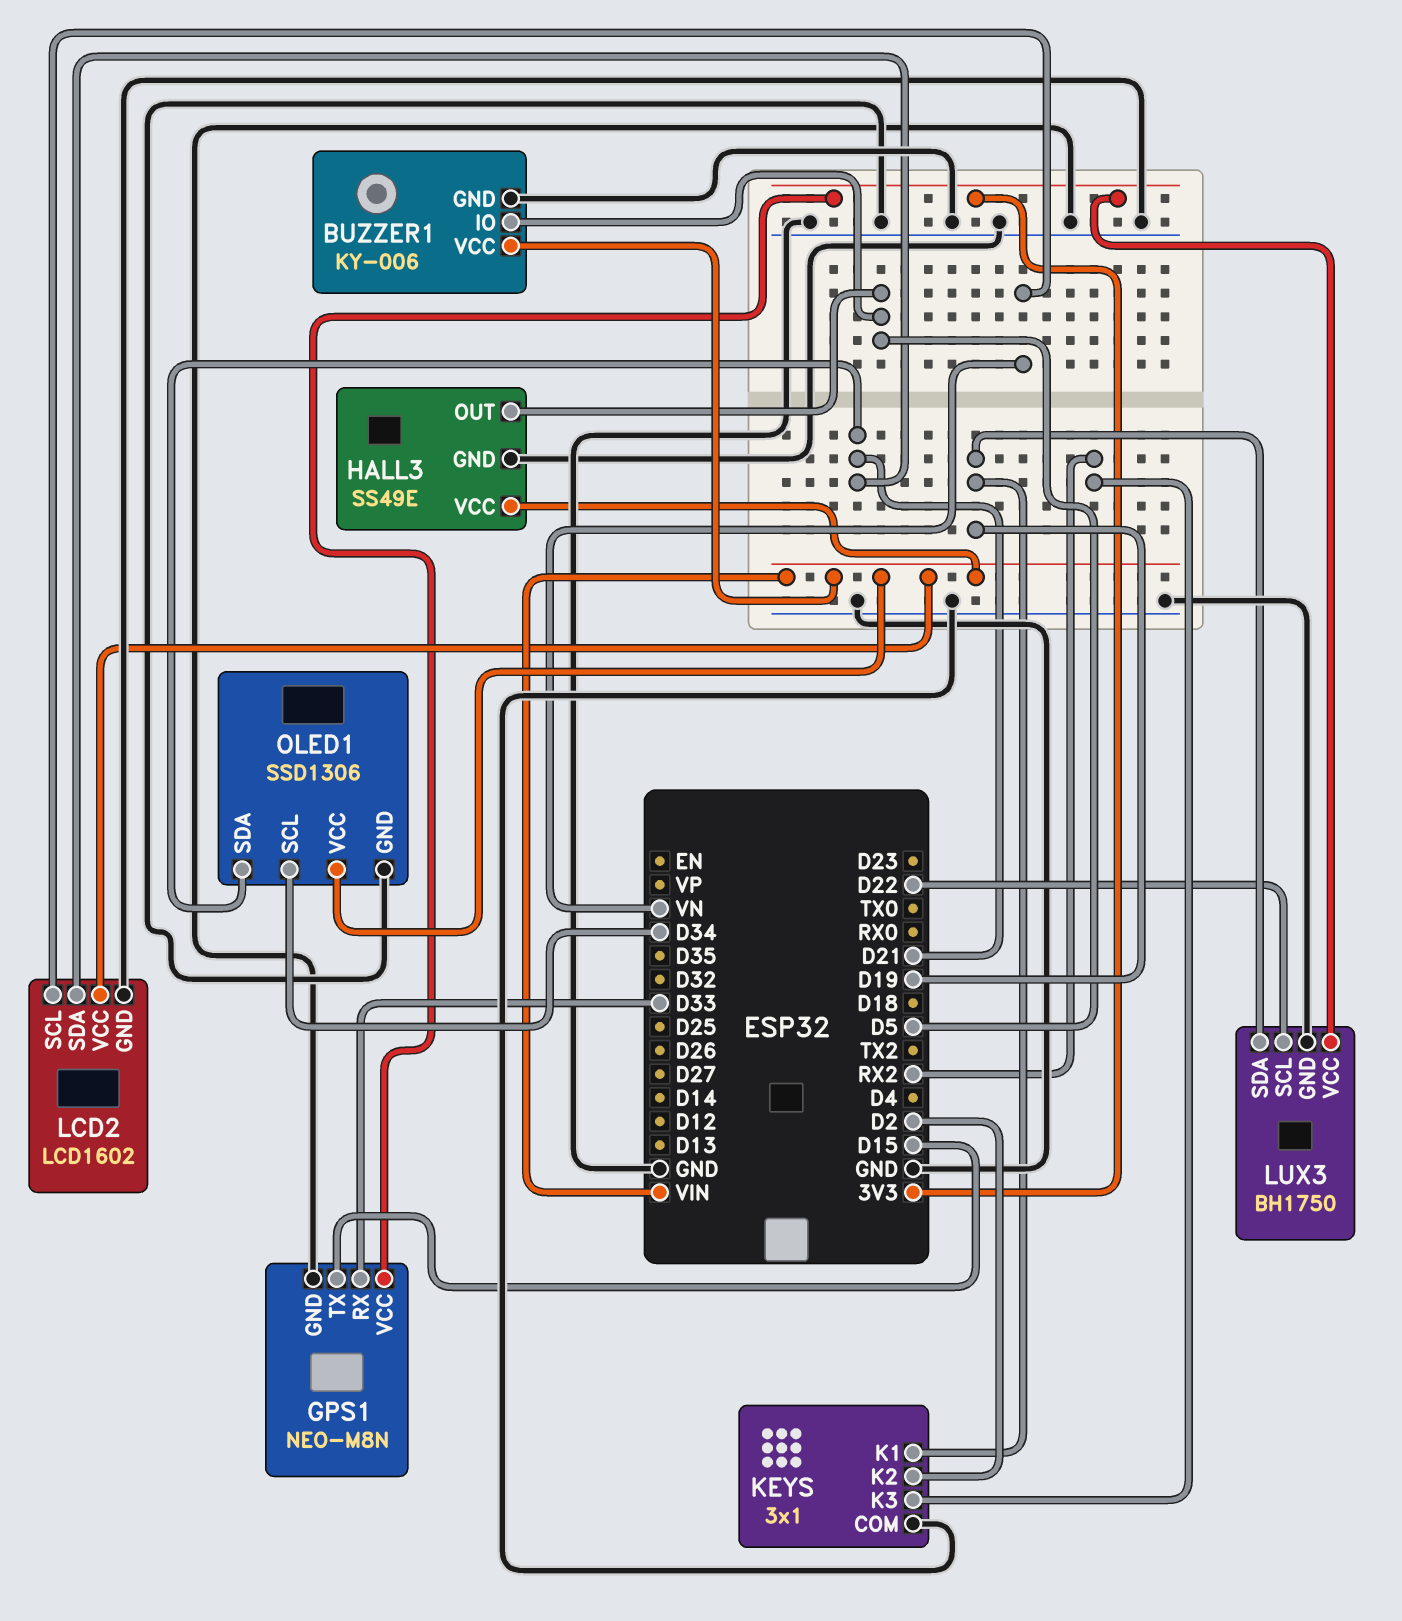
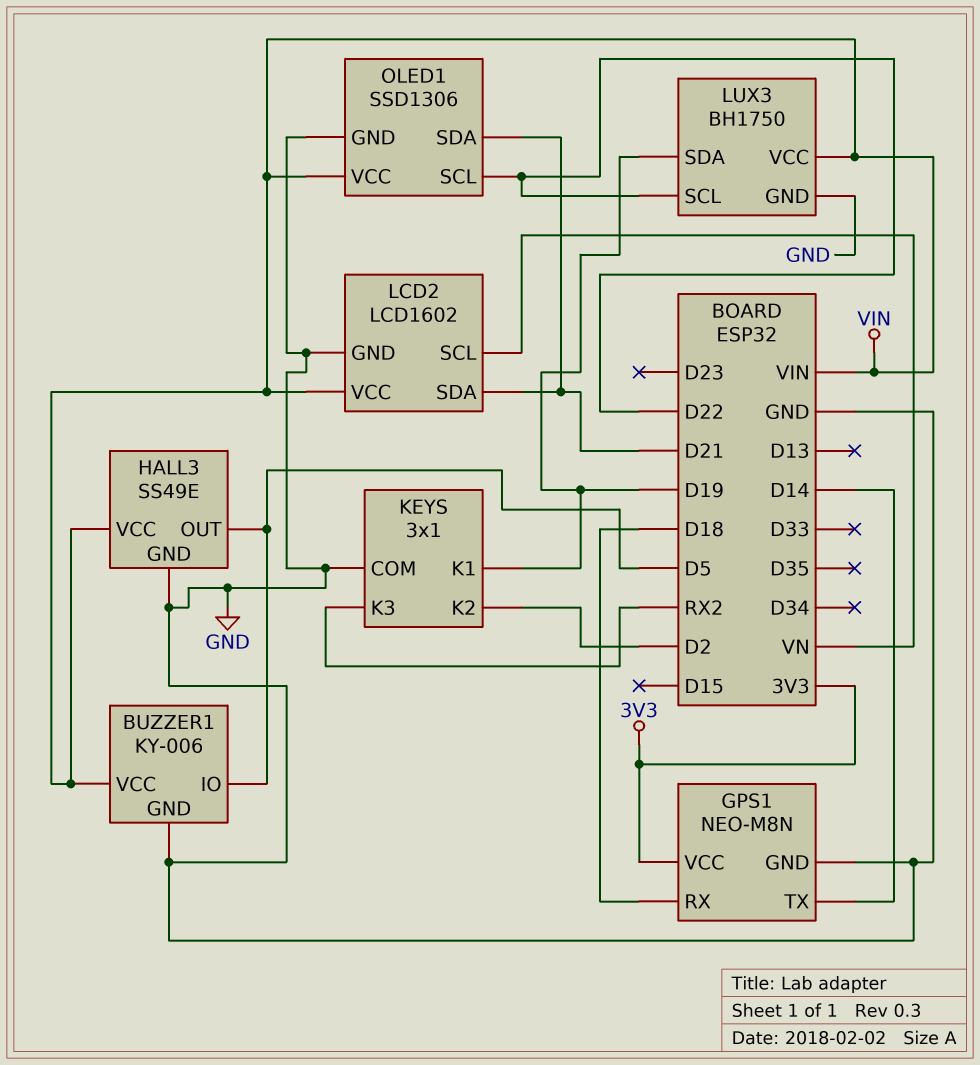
GPS1 pin RX: D33 -> D18
GPS1 pin TX: D15 -> D14
LUX3 pin VCC: 3V3 -> VIN
OLED1 pin SCL: D34 -> D22

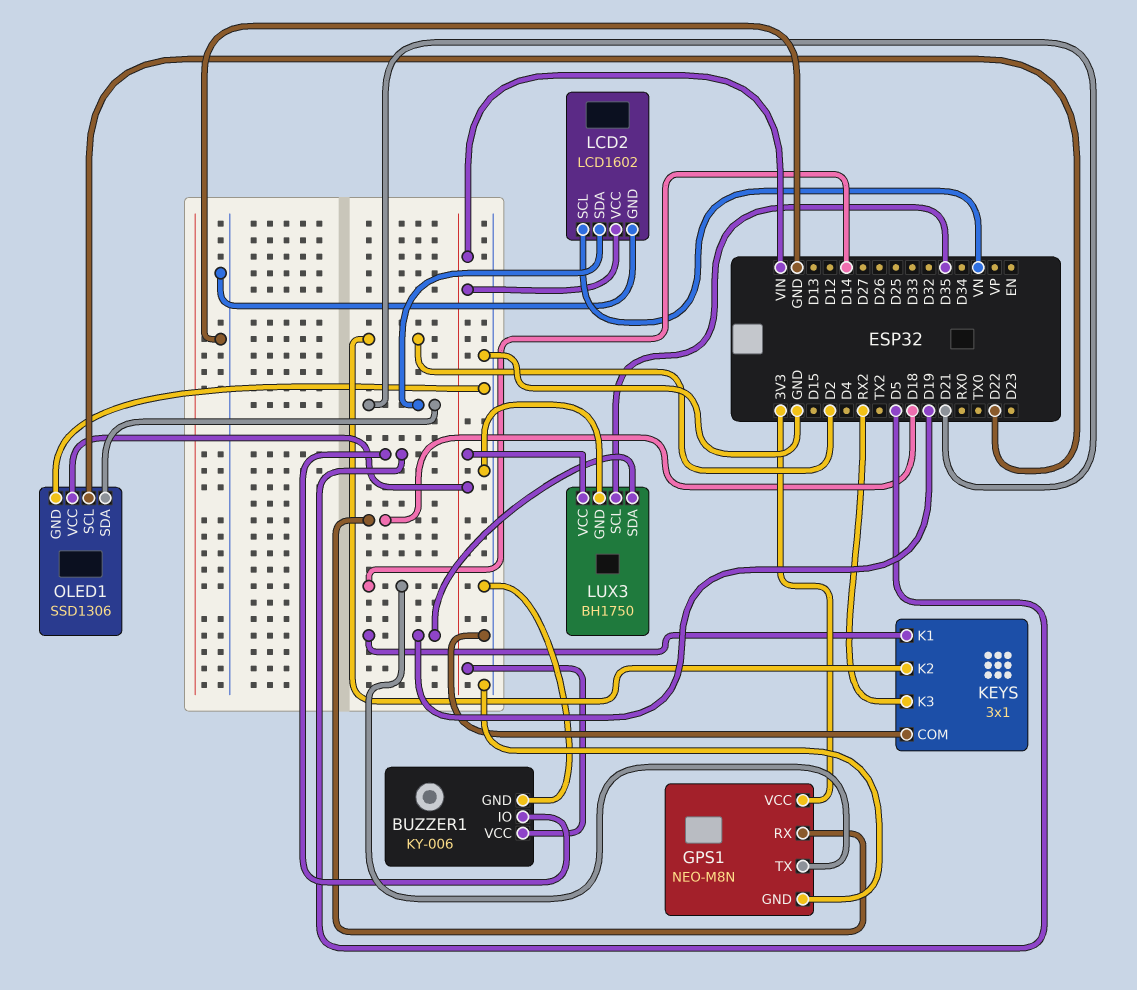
HALL3: SS49E -> none
HALL3 pin GND: GND -> none
HALL3 pin OUT: D5 -> none
HALL3 pin VCC: VIN -> none
LUX3 pin SCL: D22 -> D35

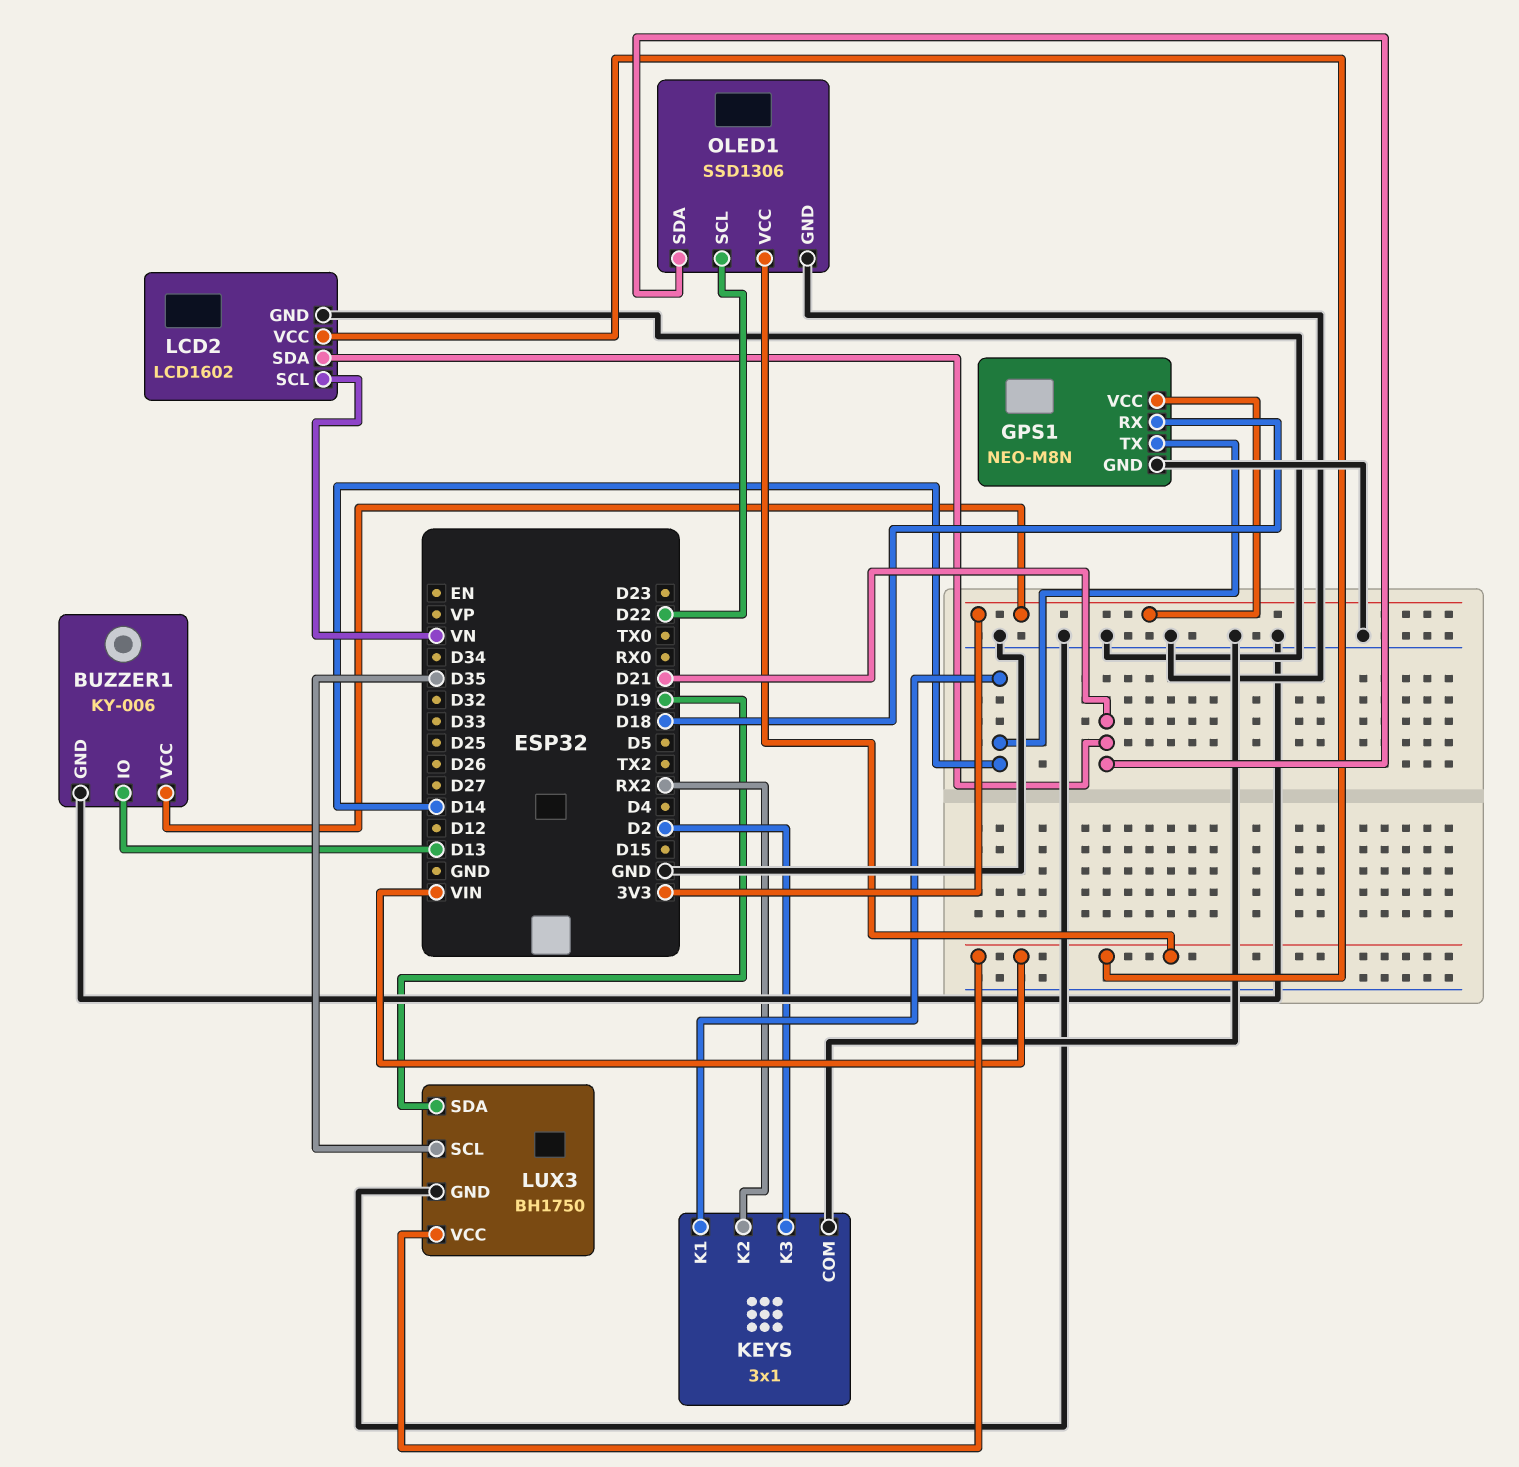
BUZZER1 pin IO: D5 -> D13
BUZZER1 pin VCC: VIN -> 3V3
KEYS pin K1: D19 -> D14
KEYS pin K2: D2 -> RX2
KEYS pin K3: RX2 -> D2

